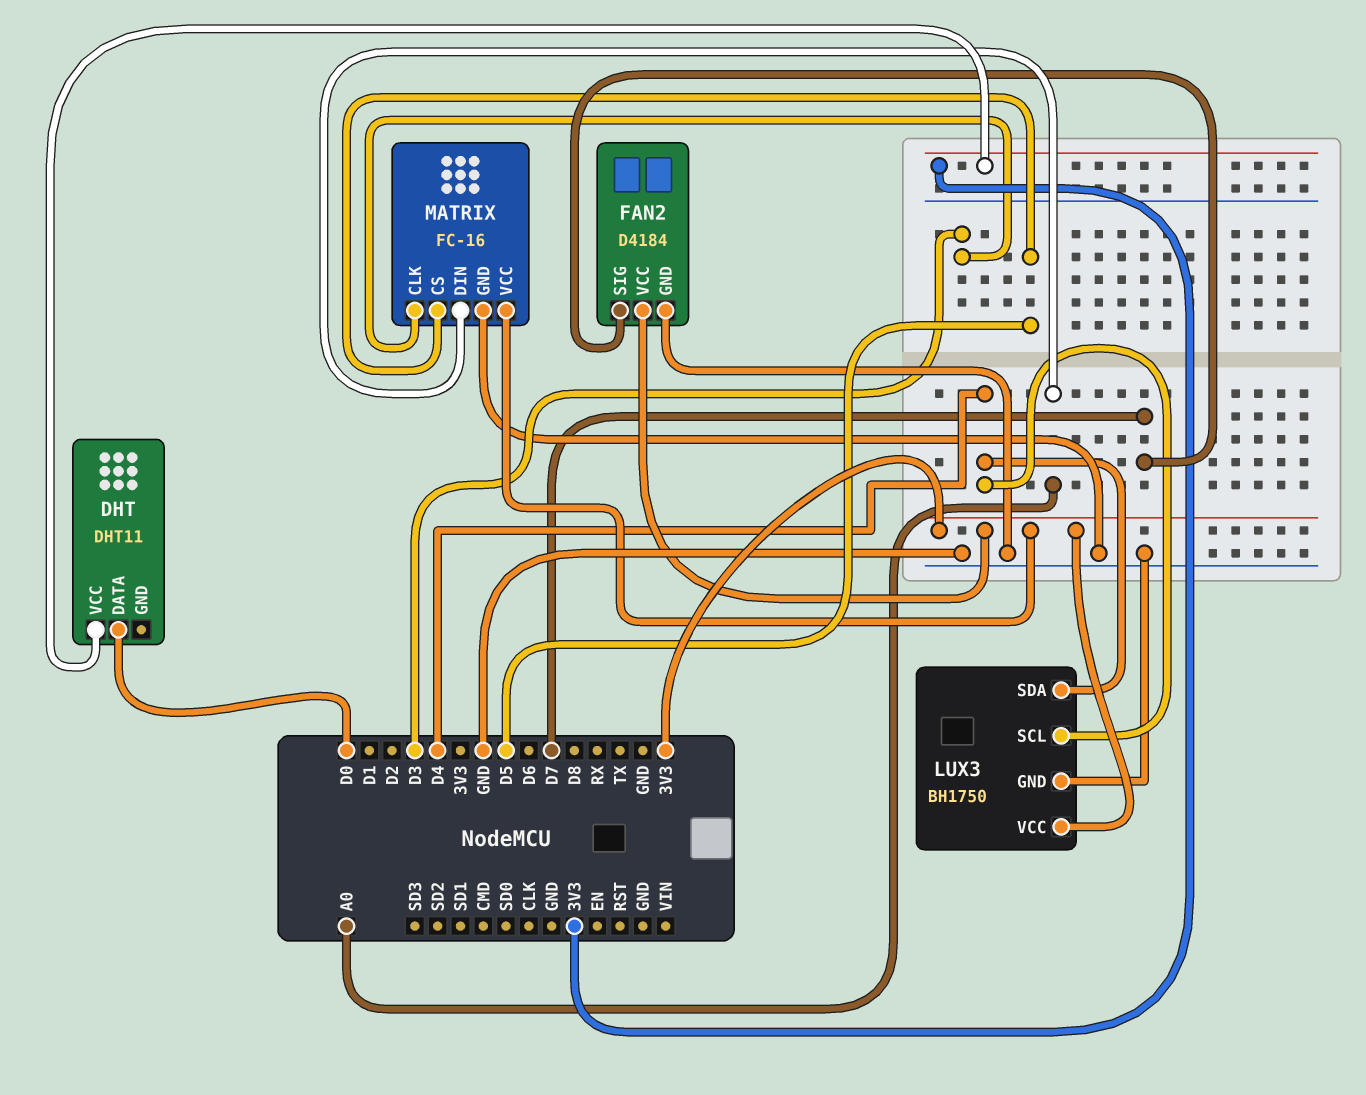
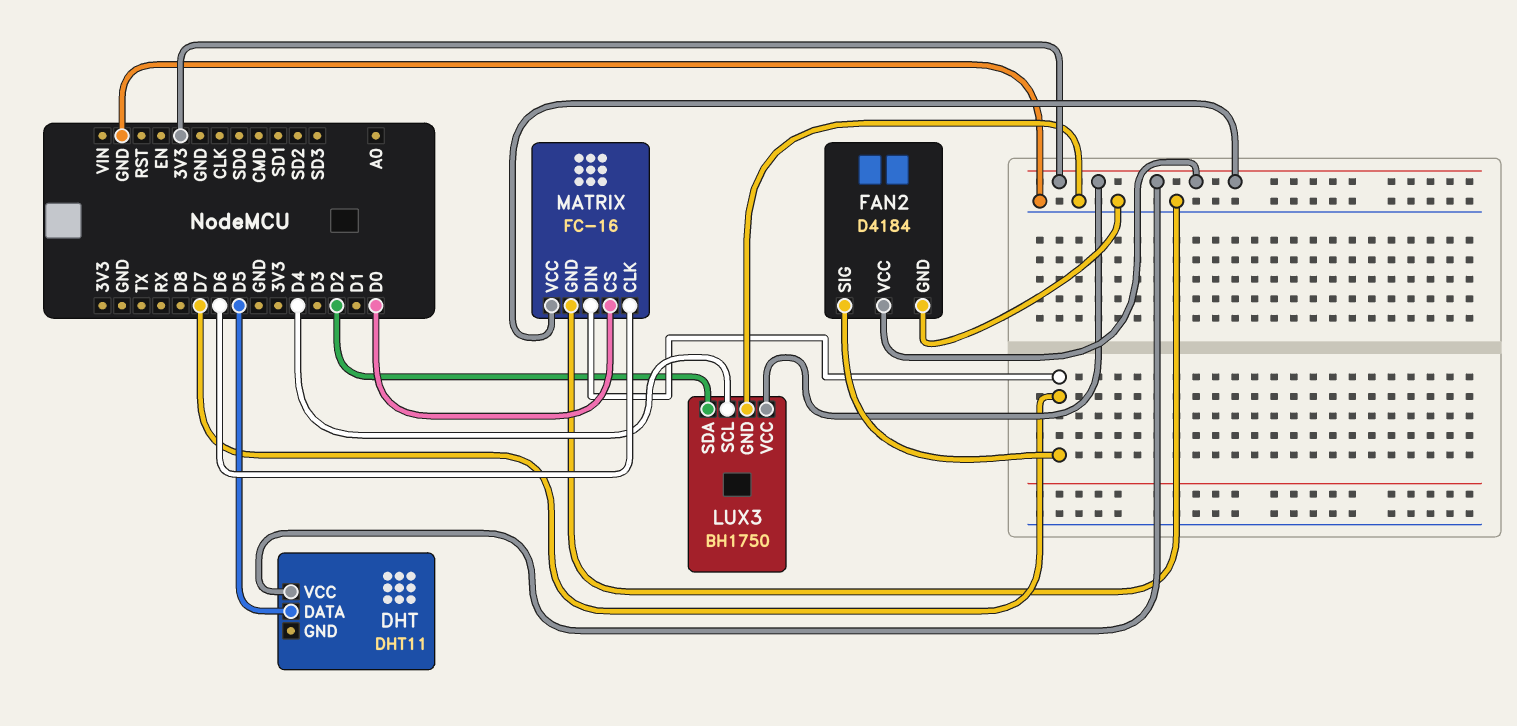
DHT pin DATA: D0 -> D5
LUX3 pin SDA: D4 -> D2
MATRIX pin CLK: D3 -> D6
MATRIX pin CS: D5 -> D0
MATRIX pin DIN: A0 -> D7

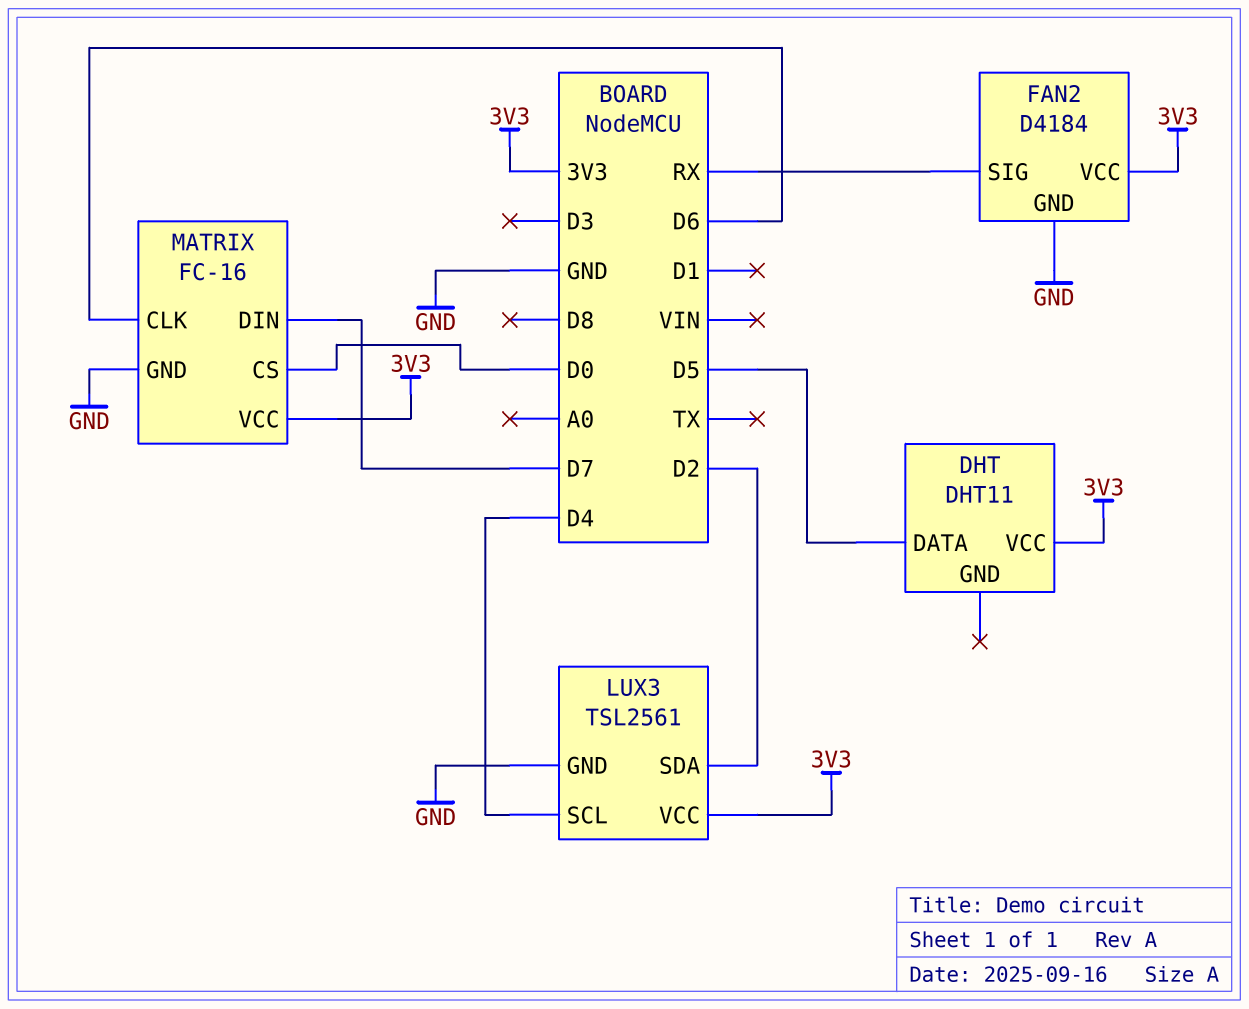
FAN2 pin SIG: D7 -> RX
LUX3: BH1750 -> TSL2561

